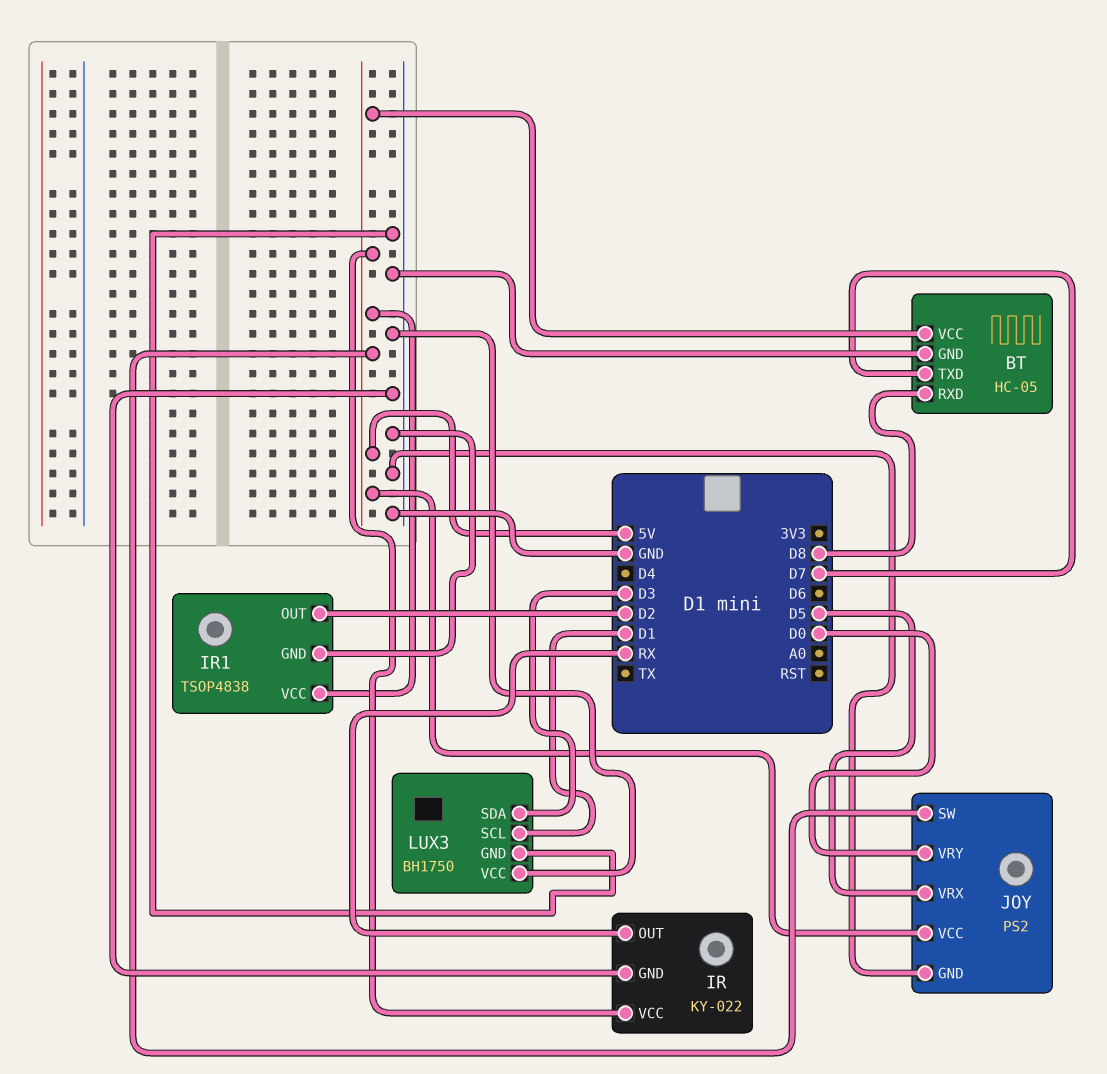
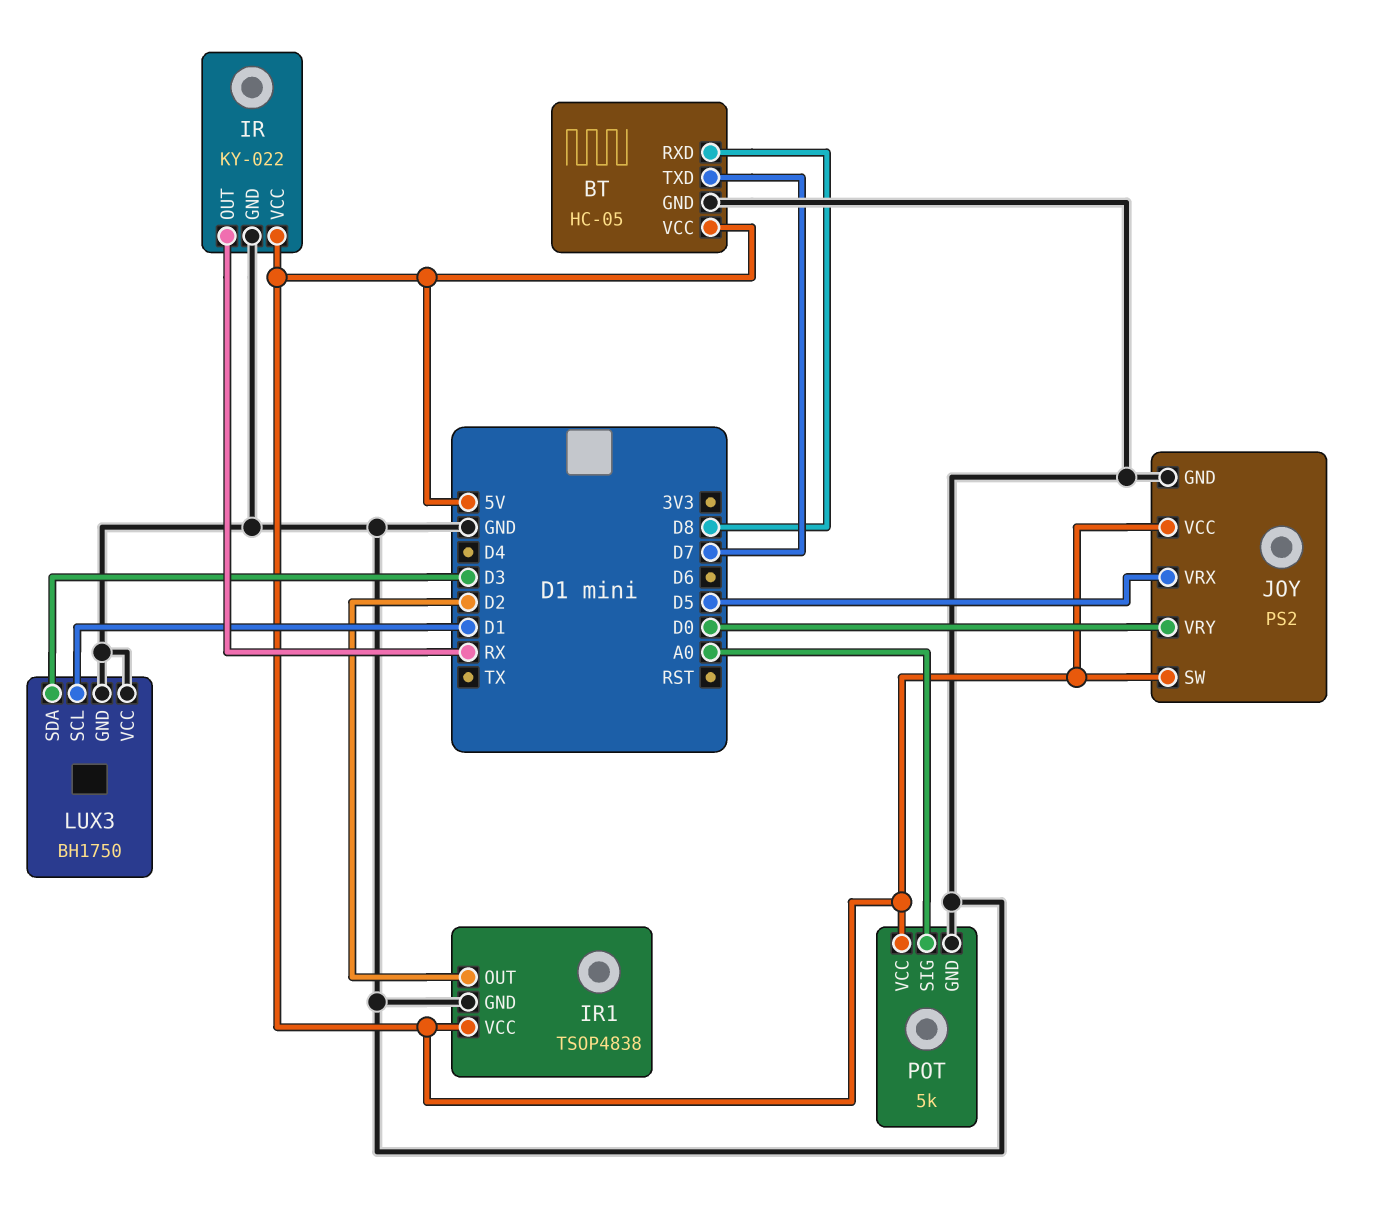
POT: none -> 5k
POT pin GND: none -> GND
POT pin SIG: none -> A0
POT pin VCC: none -> 5V

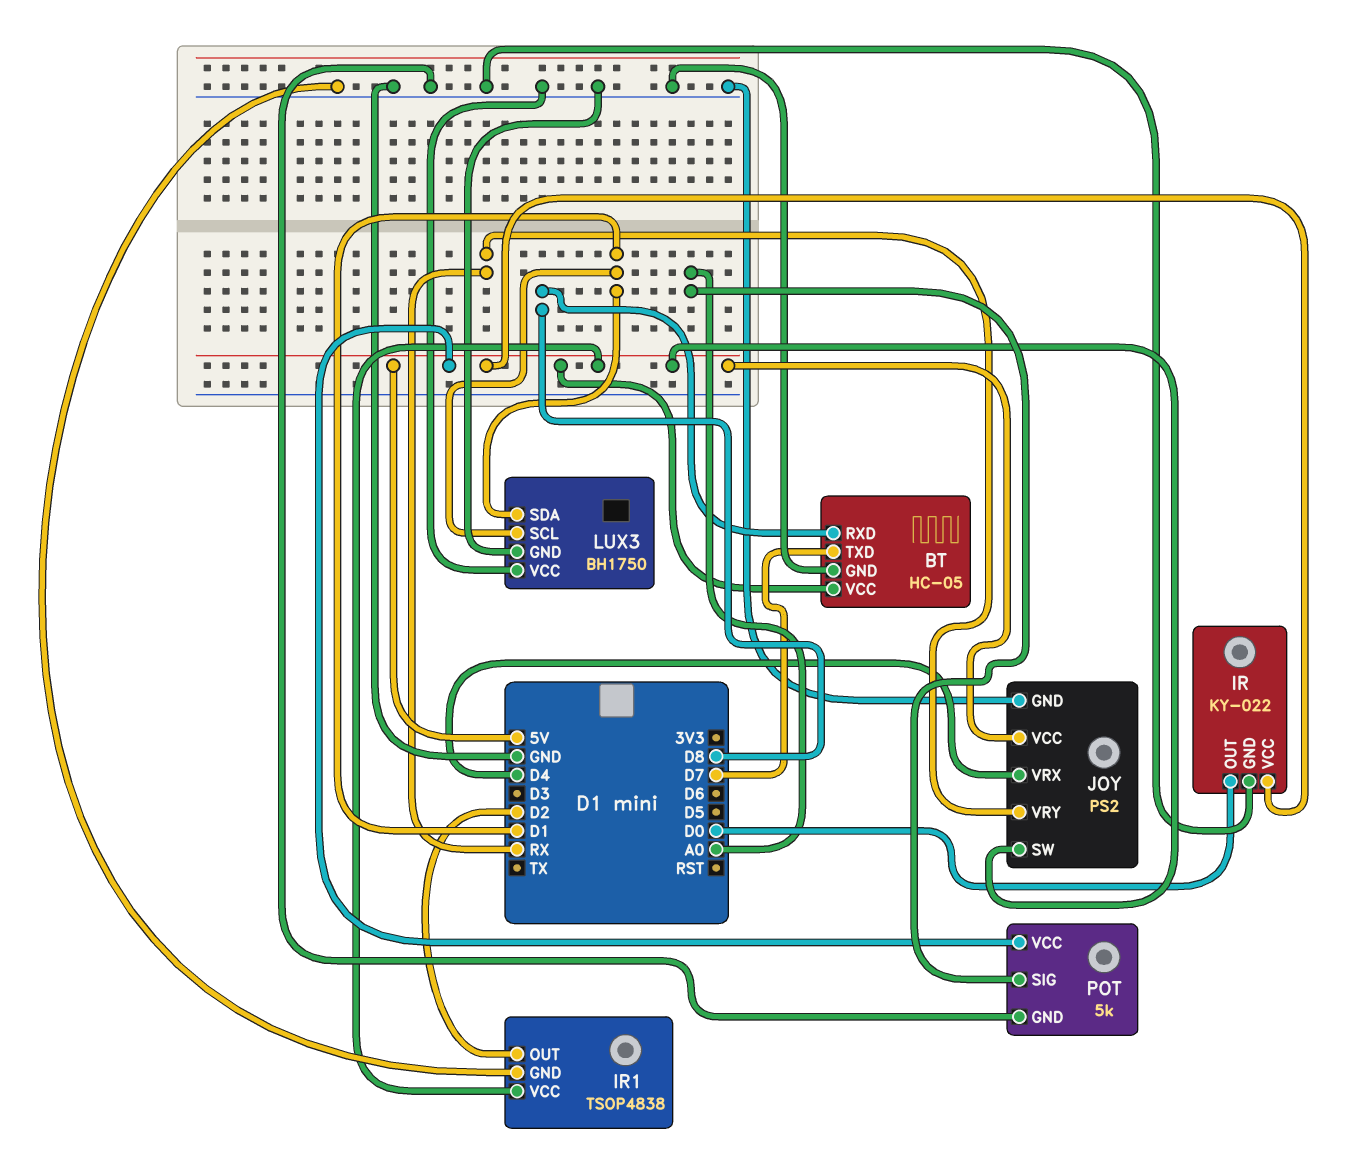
IR pin OUT: RX -> D0
JOY pin VRX: D5 -> D4
JOY pin VRY: D0 -> RX
LUX3 pin SDA: D3 -> D1

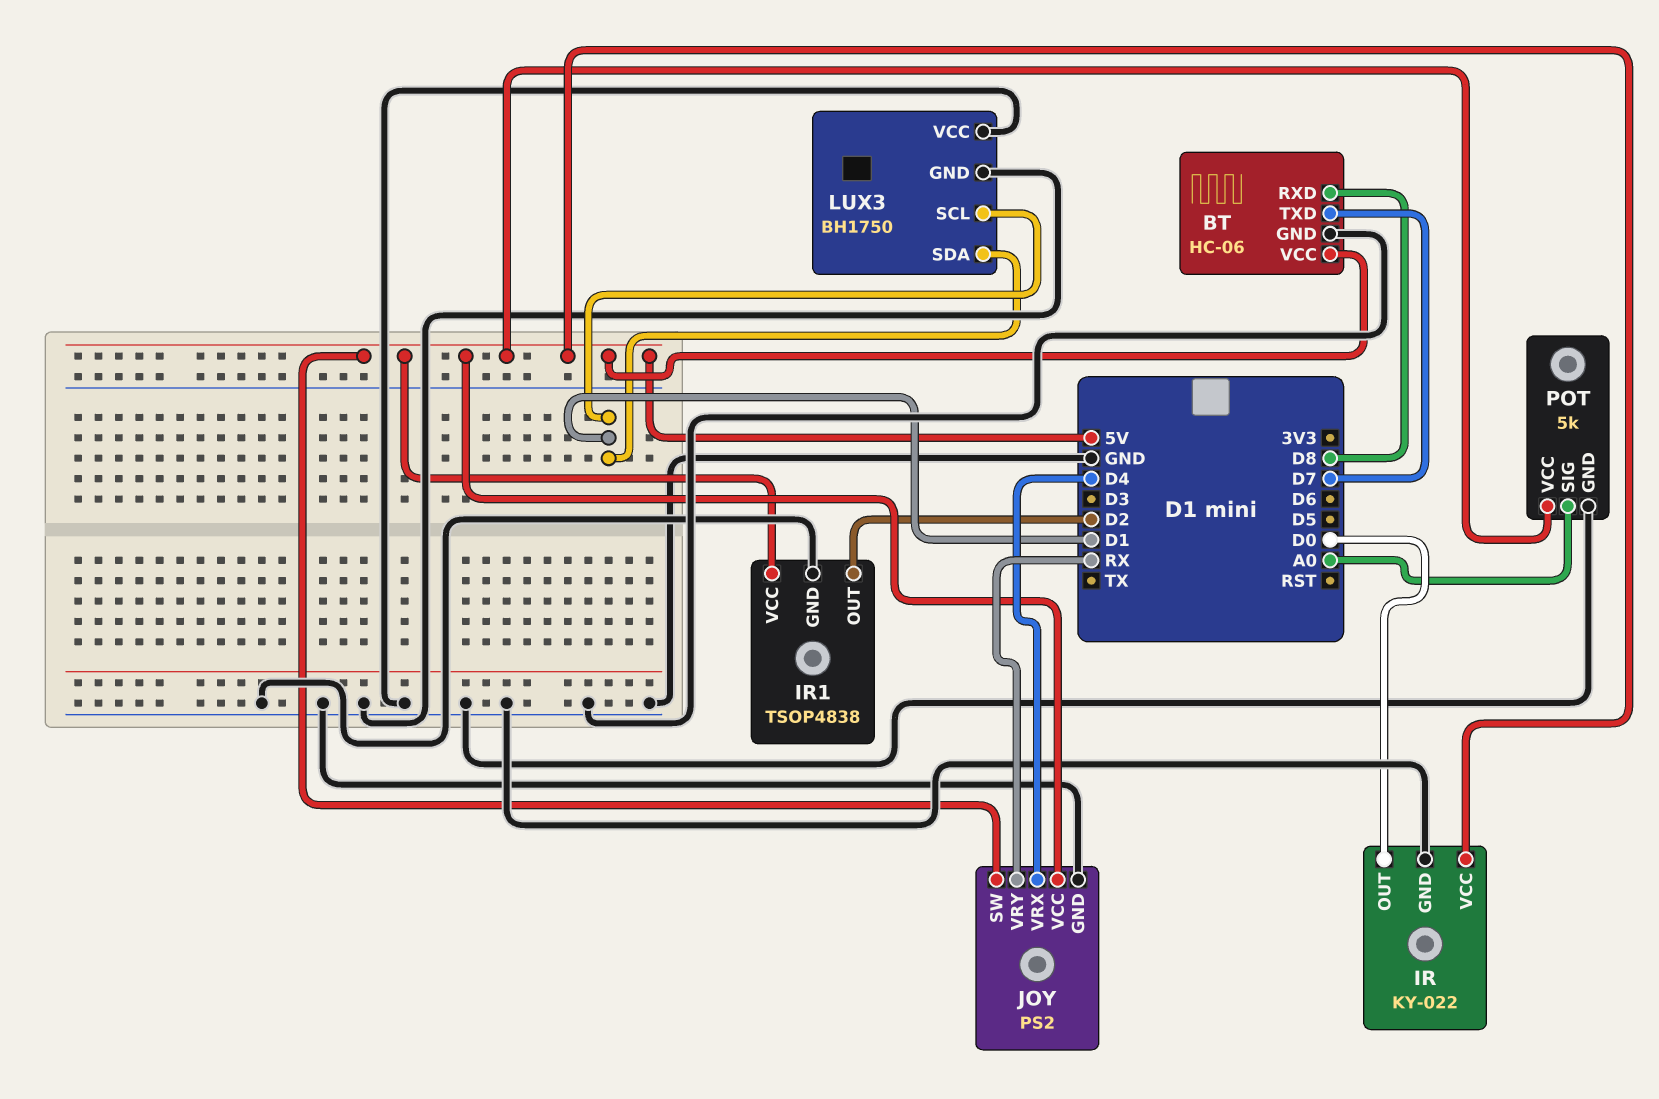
BT: HC-05 -> HC-06

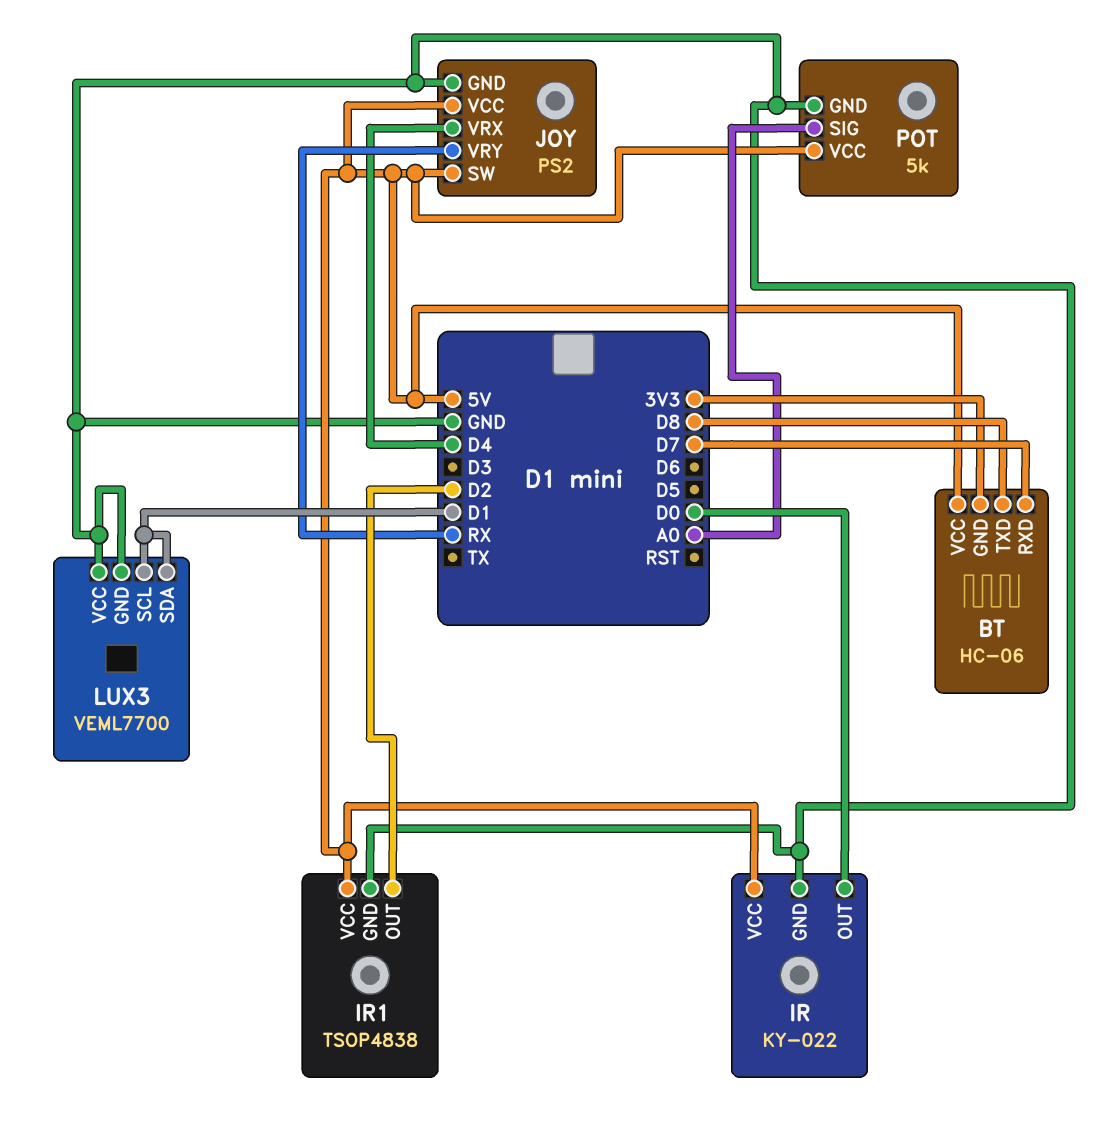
BT pin GND: GND -> 3V3
BT pin RXD: D8 -> D7
BT pin TXD: D7 -> D8
LUX3: BH1750 -> VEML7700

